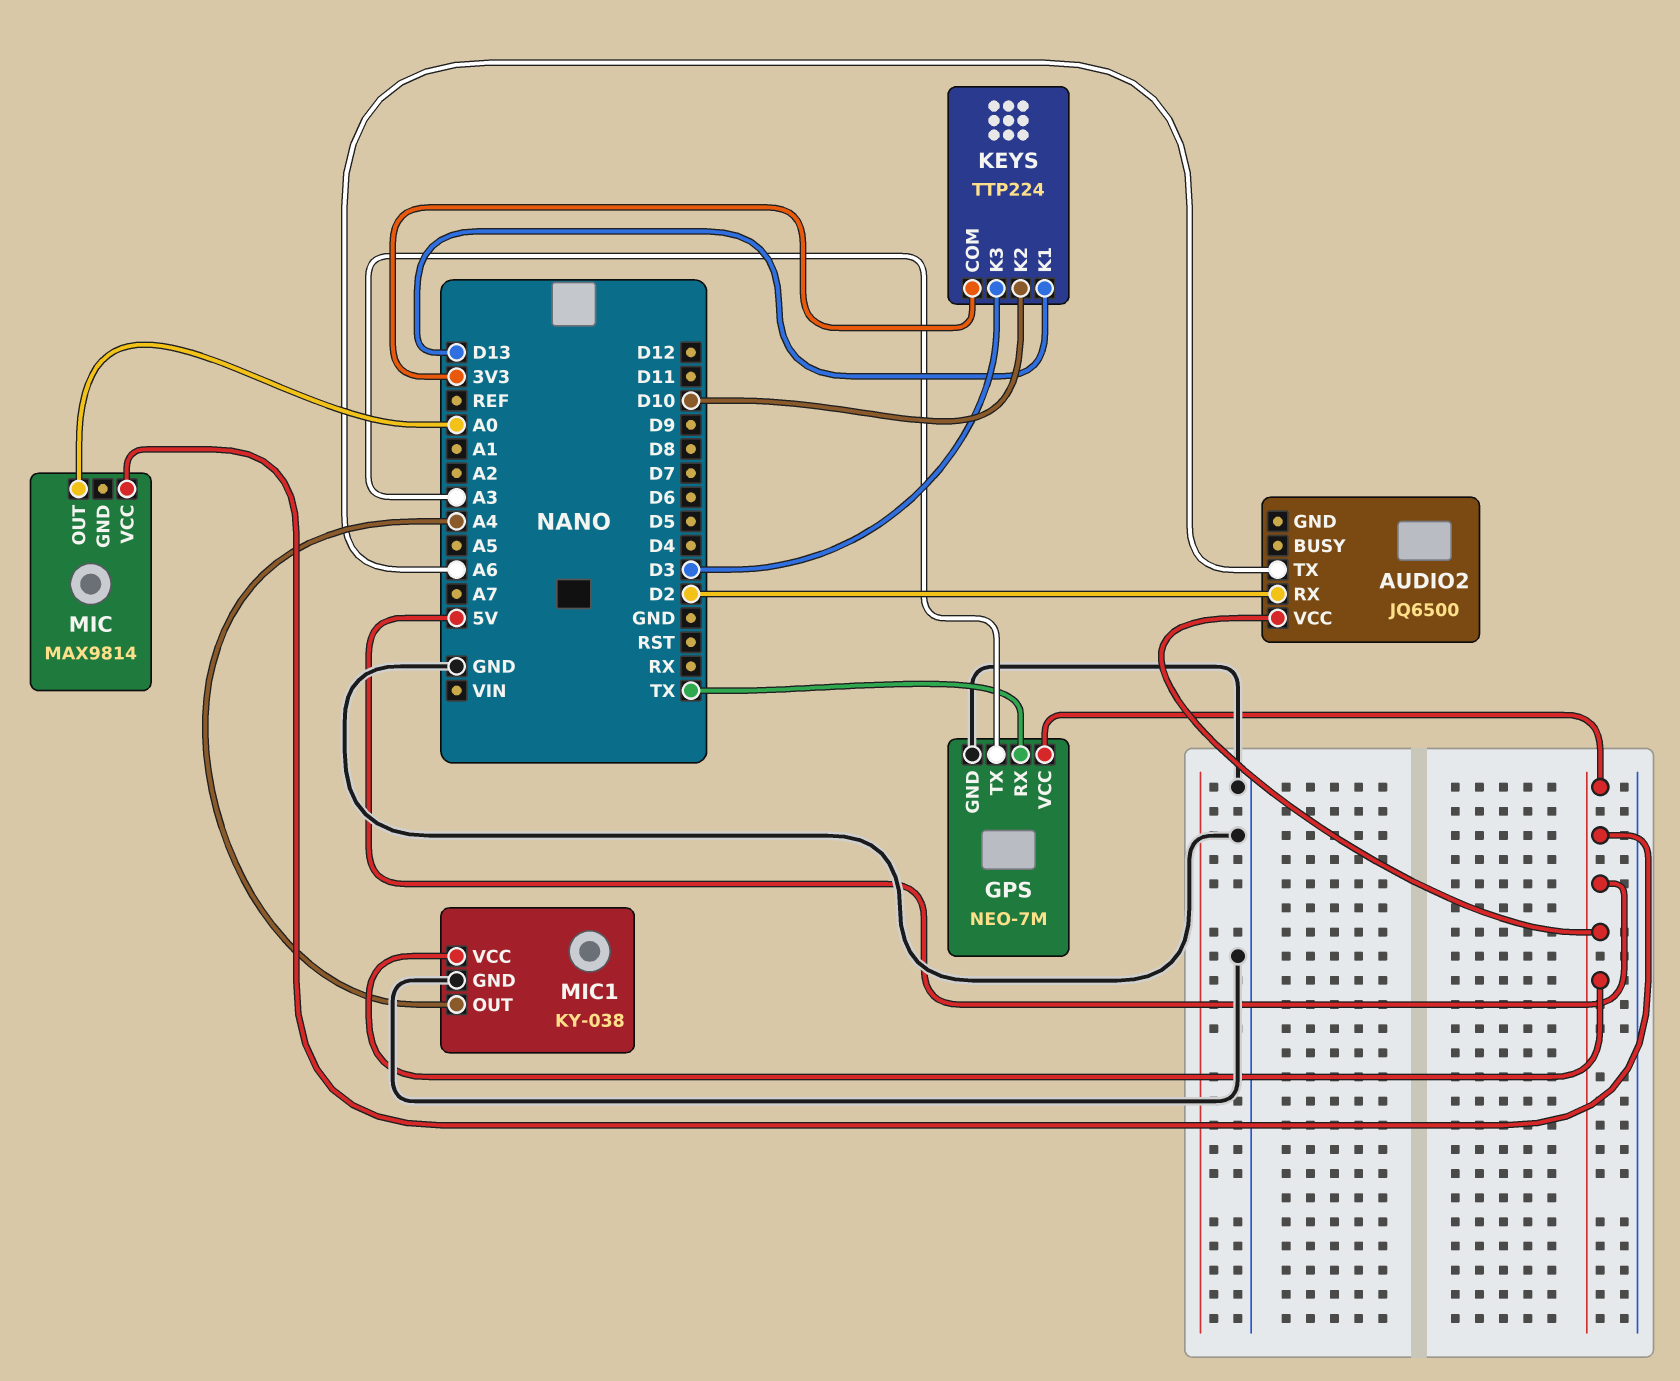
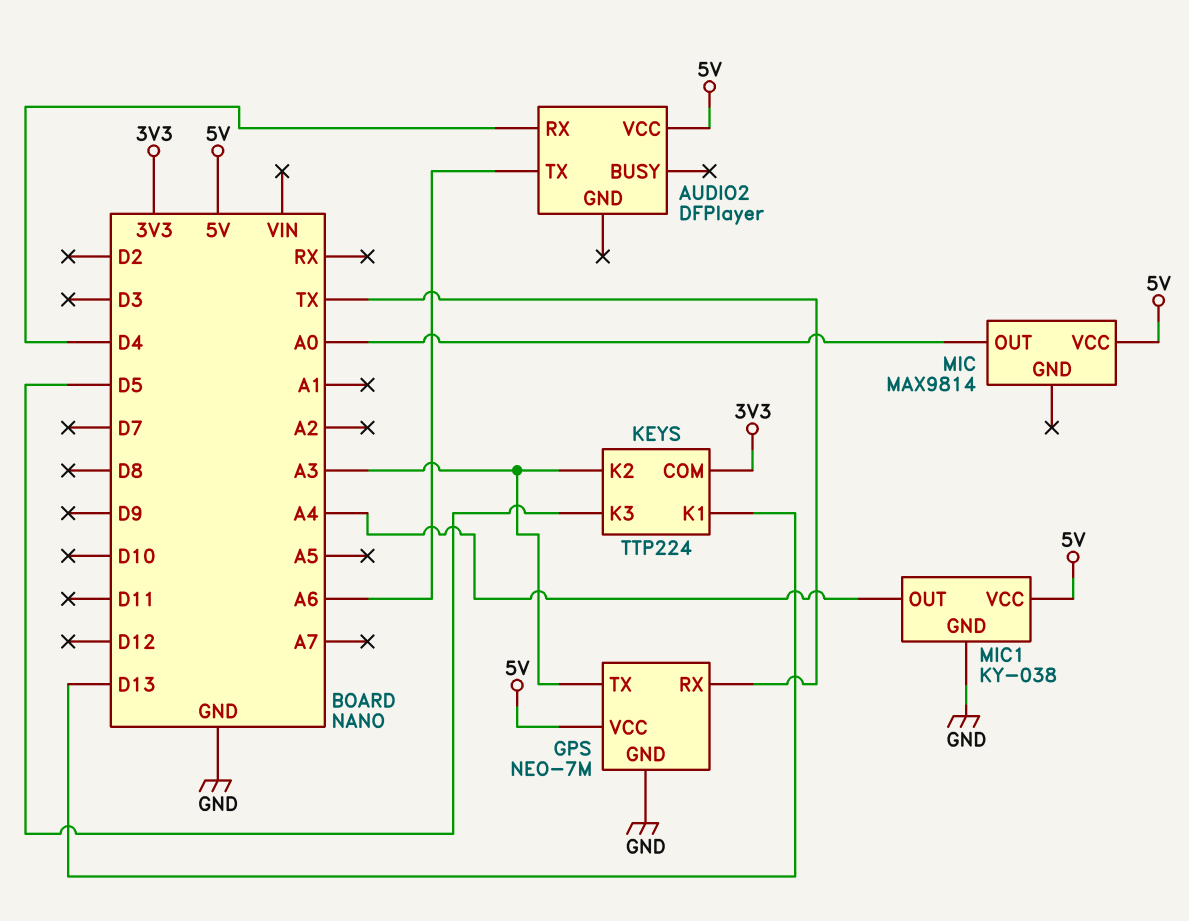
AUDIO2: JQ6500 -> DFPlayer
AUDIO2 pin RX: D2 -> D4
KEYS pin K2: D10 -> A3
KEYS pin K3: D3 -> D5

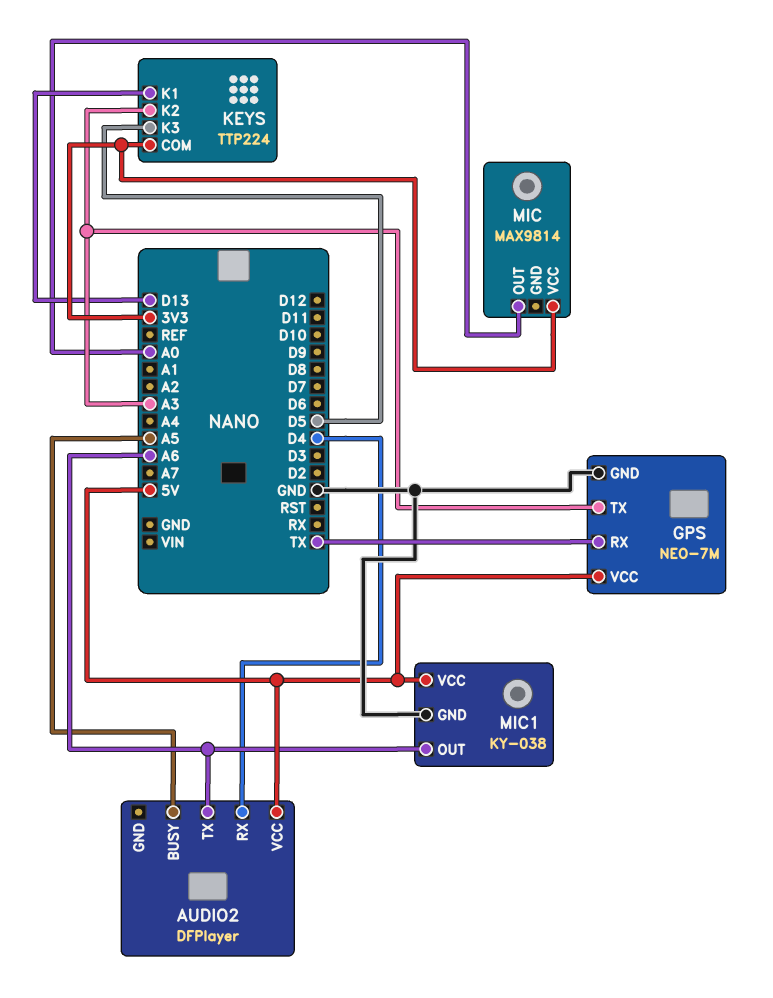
AUDIO2 pin BUSY: none -> A5
MIC pin VCC: 5V -> 3V3
MIC1 pin OUT: A4 -> A6

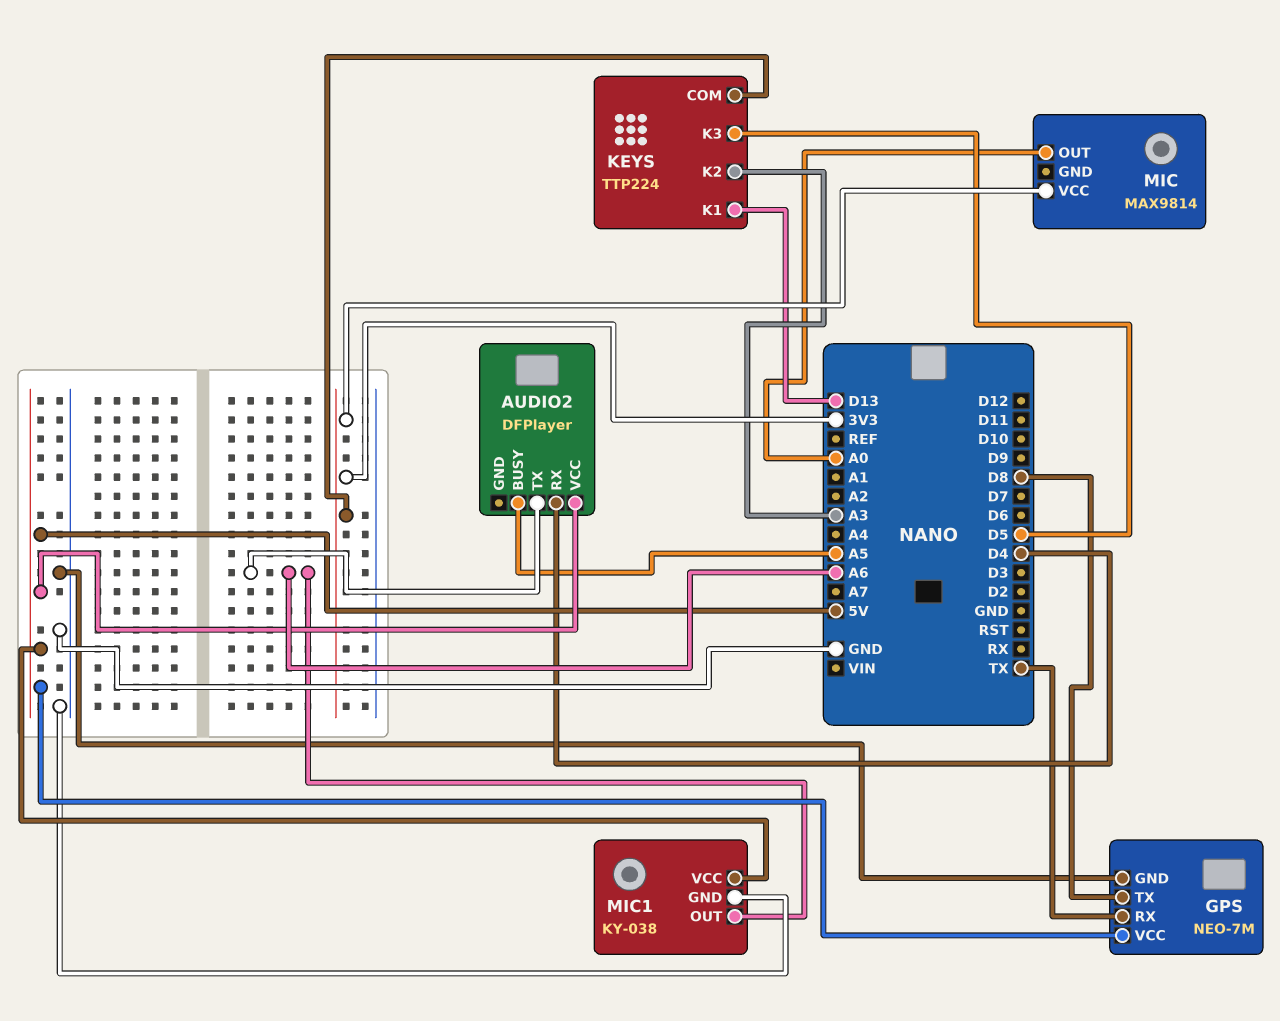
GPS pin TX: A3 -> D8

